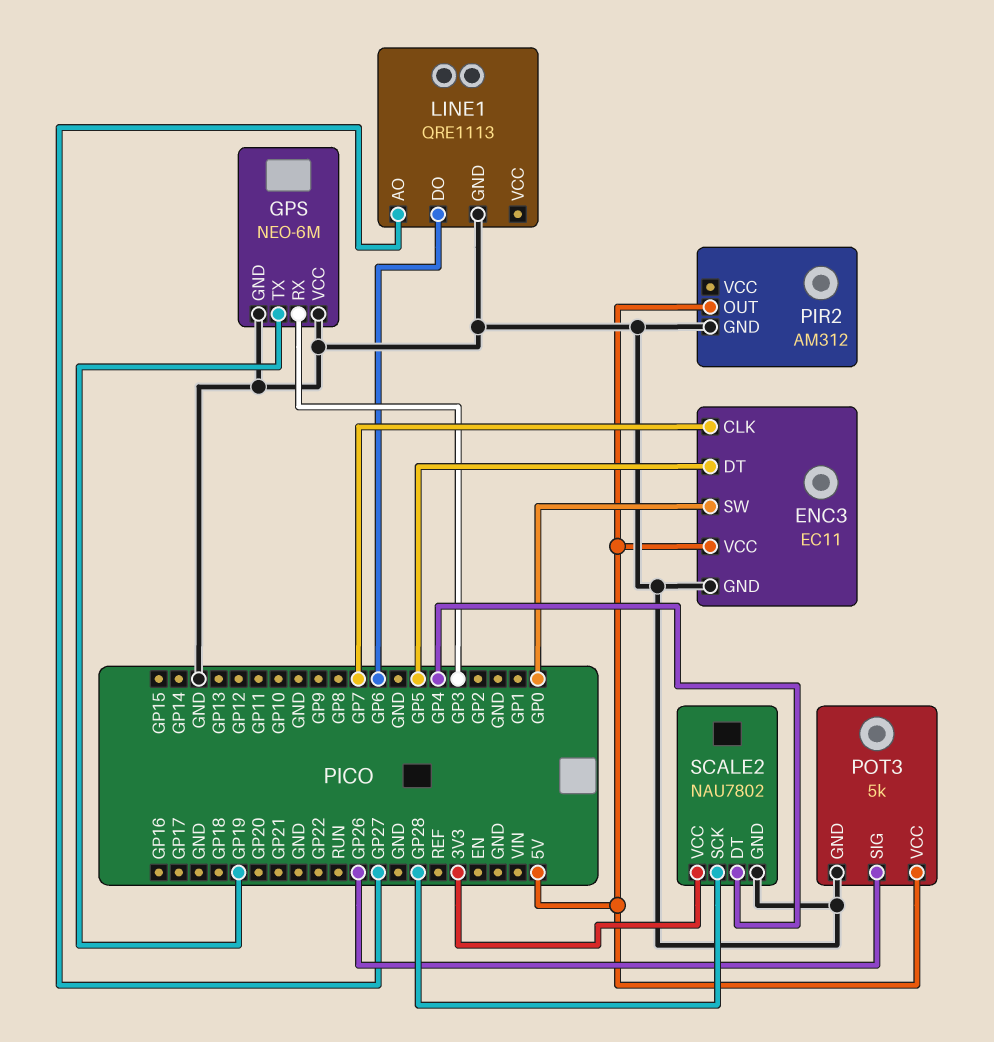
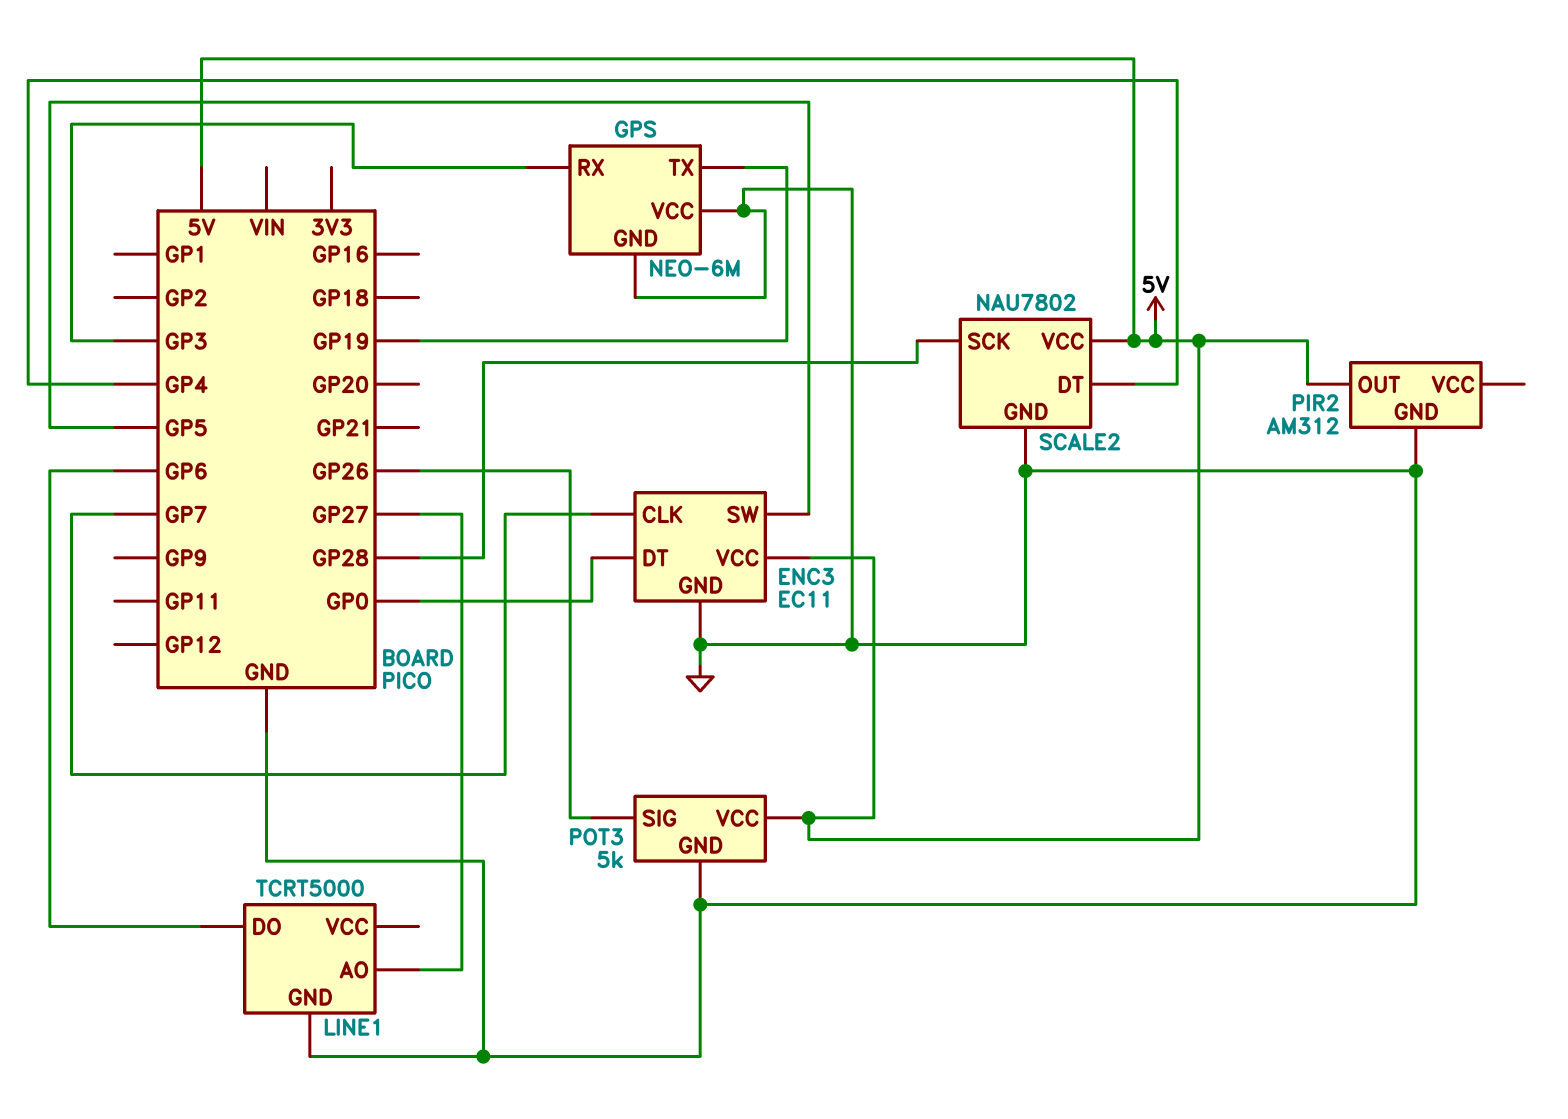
ENC3 pin DT: GP5 -> GP0
ENC3 pin SW: GP0 -> GP5
LINE1: QRE1113 -> TCRT5000
SCALE2 pin VCC: 3V3 -> 5V

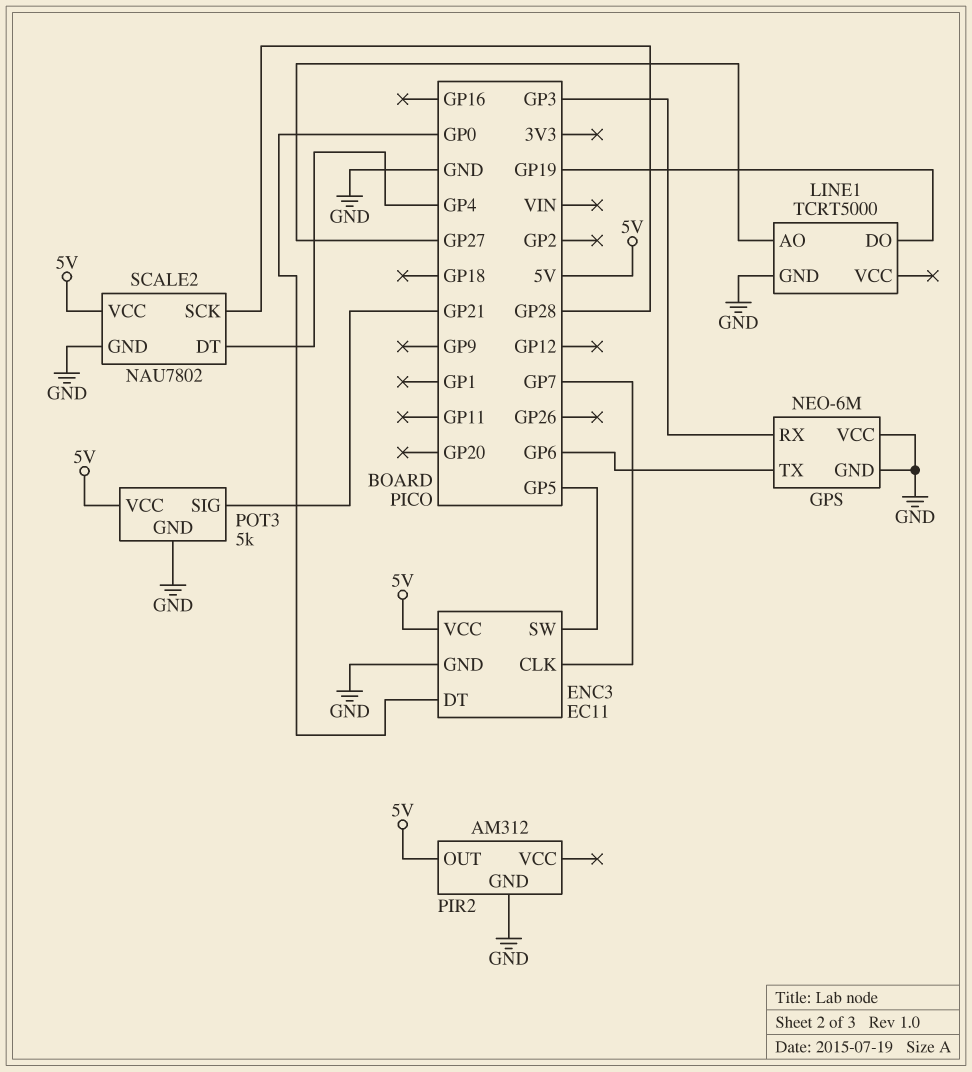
GPS pin TX: GP19 -> GP6
LINE1 pin DO: GP6 -> GP19
POT3 pin SIG: GP26 -> GP21

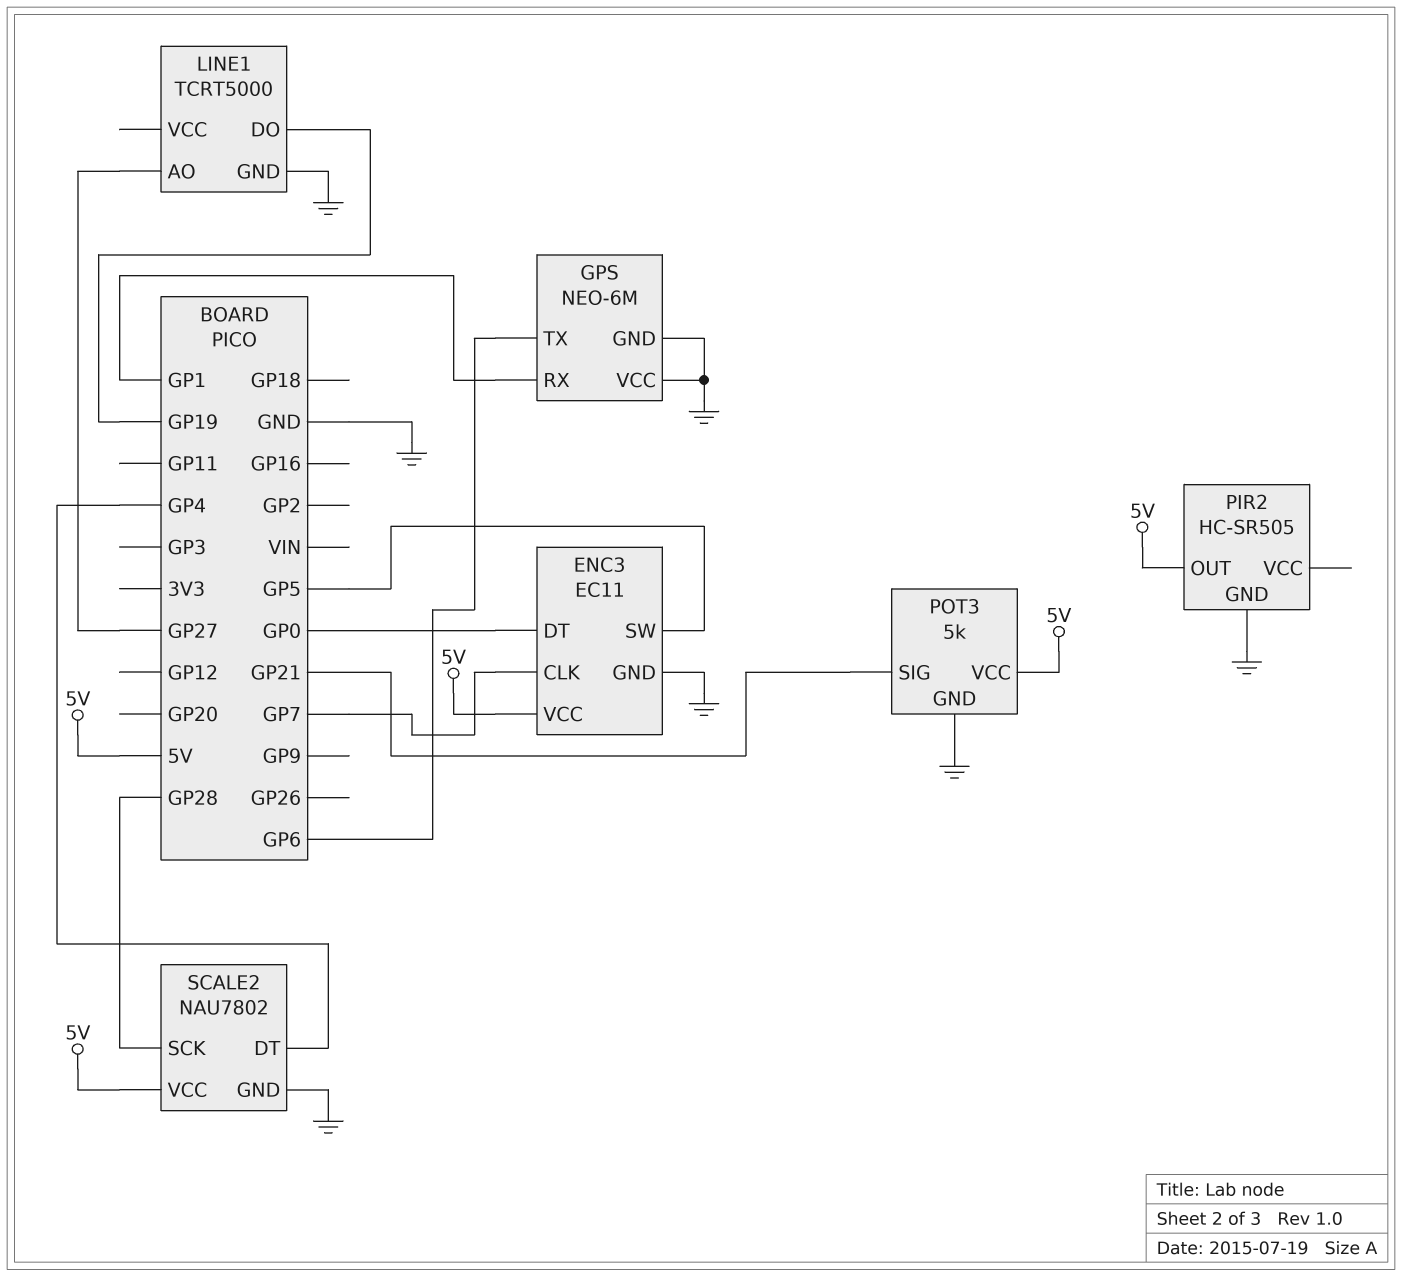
GPS pin RX: GP3 -> GP1
PIR2: AM312 -> HC-SR505

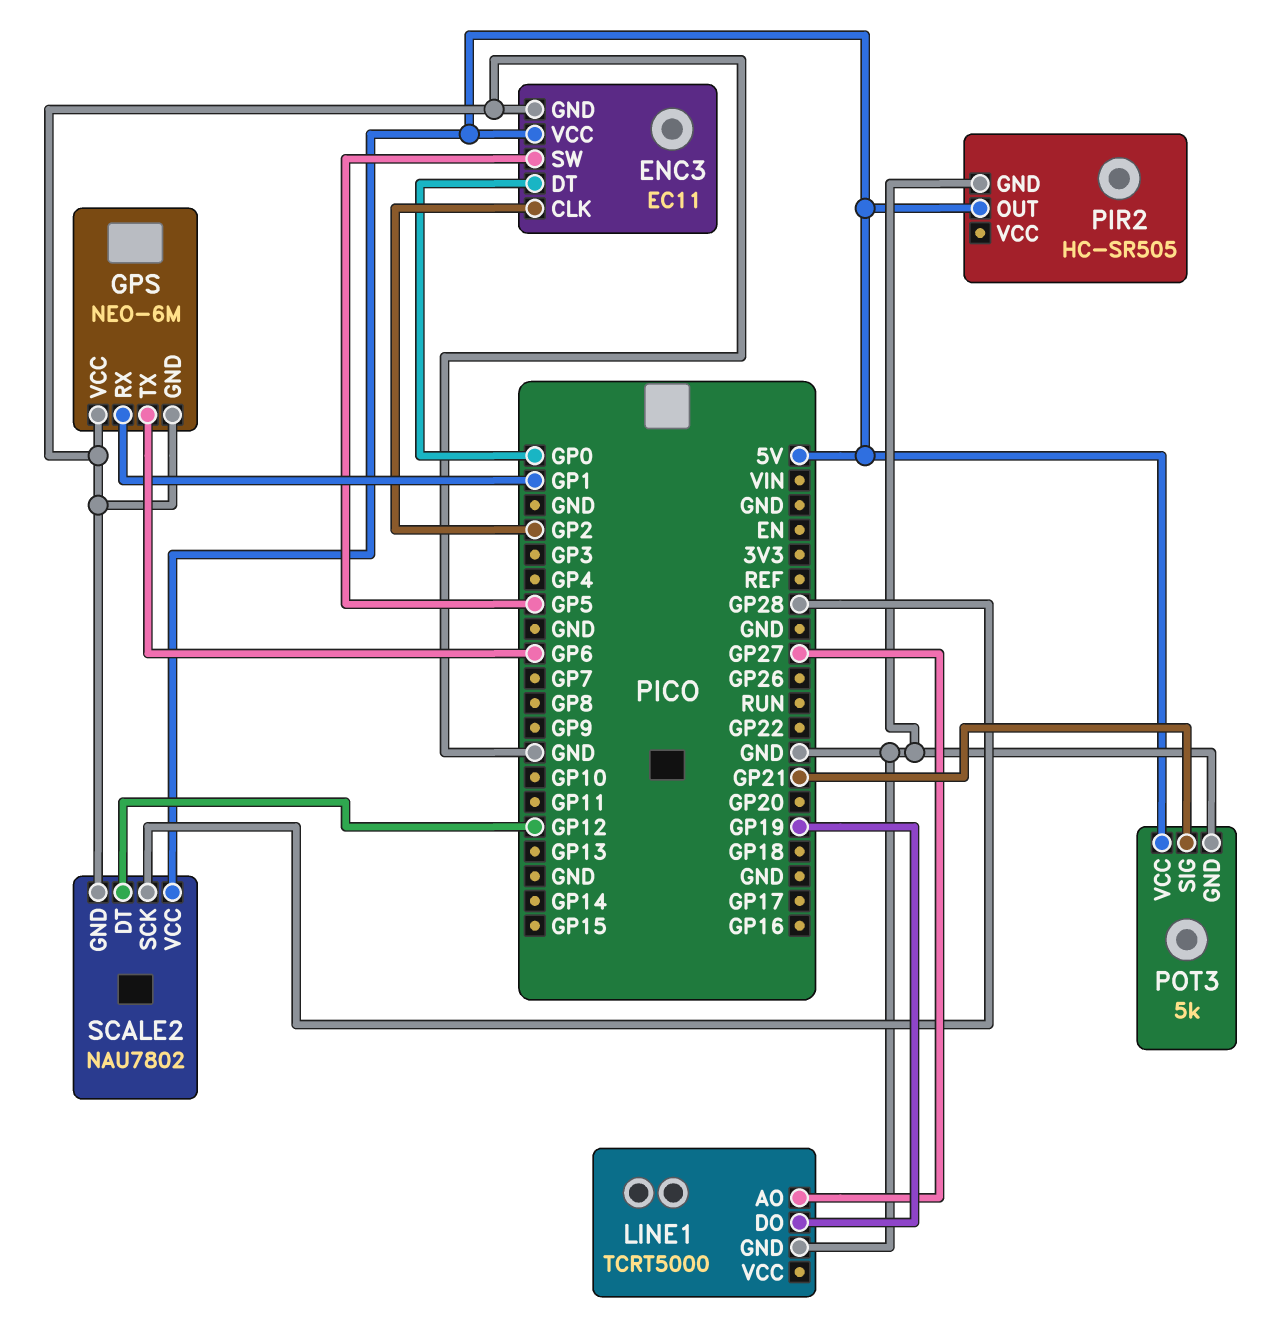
ENC3 pin CLK: GP7 -> GP2
SCALE2 pin DT: GP4 -> GP12

